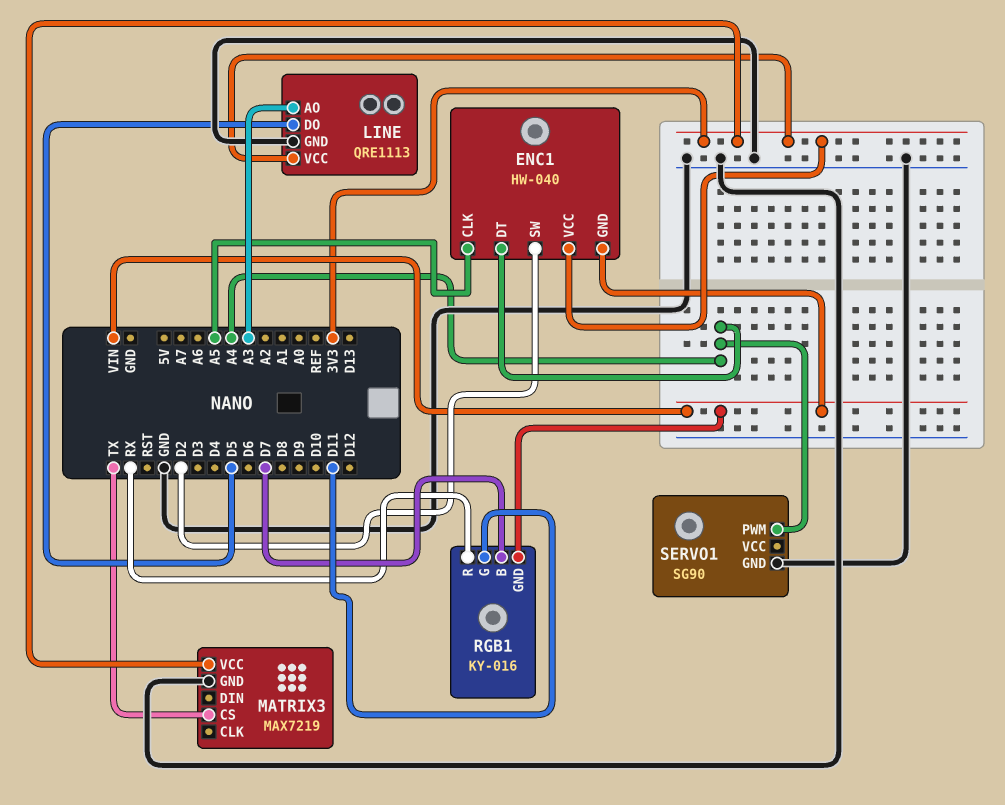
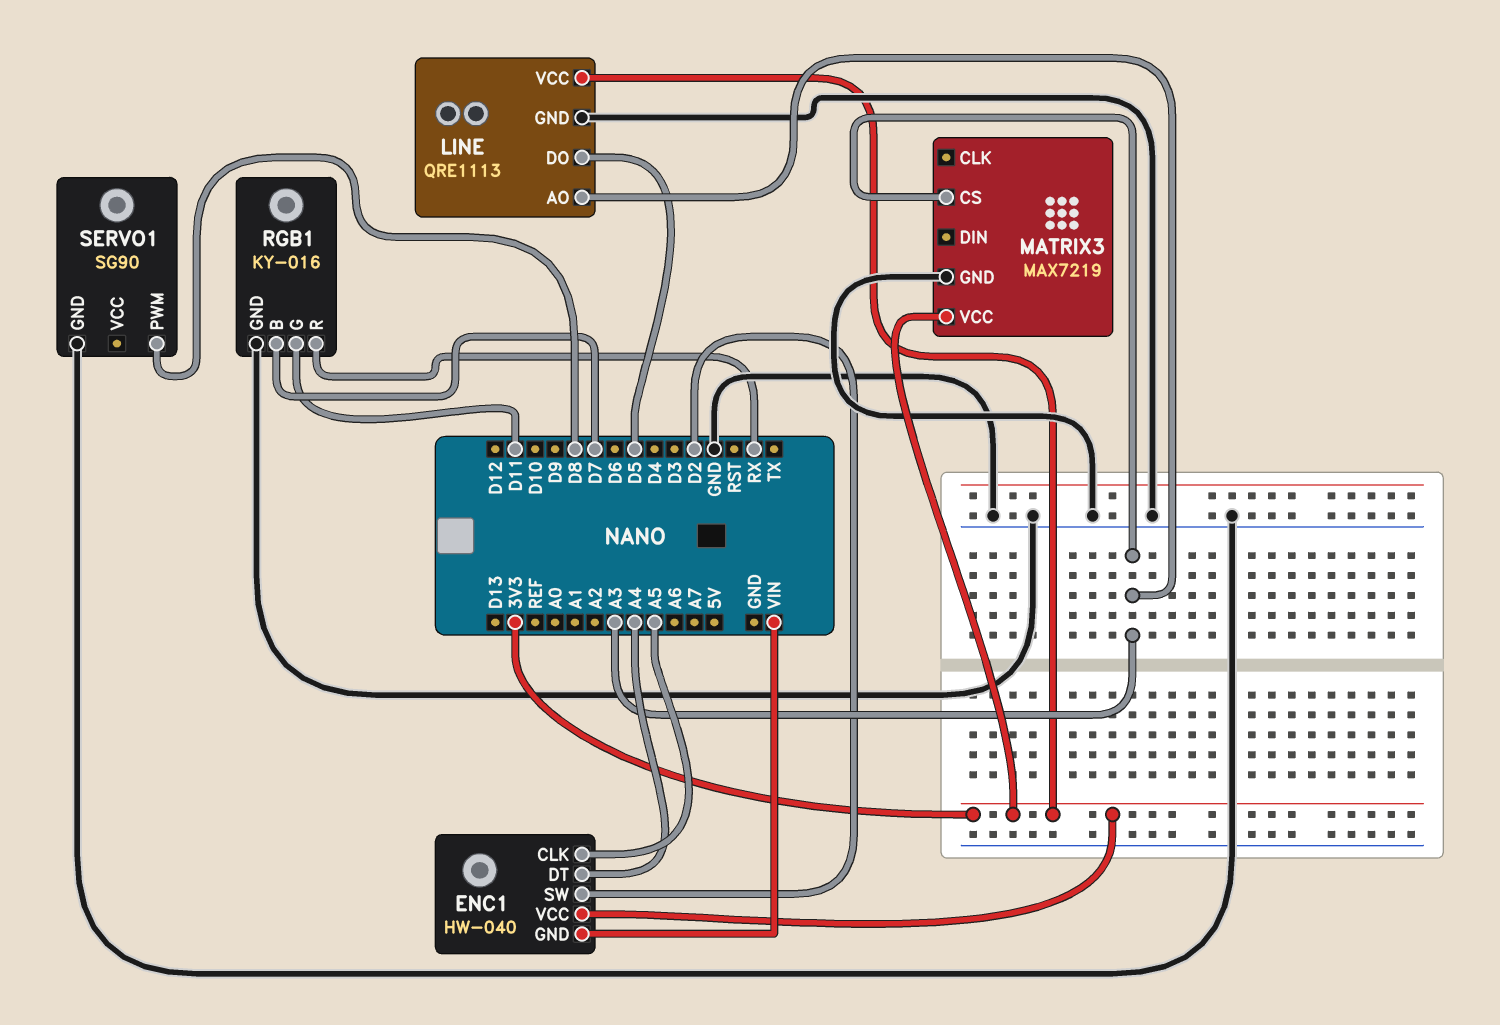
MATRIX3 pin CS: TX -> A3
RGB1 pin GND: VIN -> GND
SERVO1 pin PWM: A4 -> D8

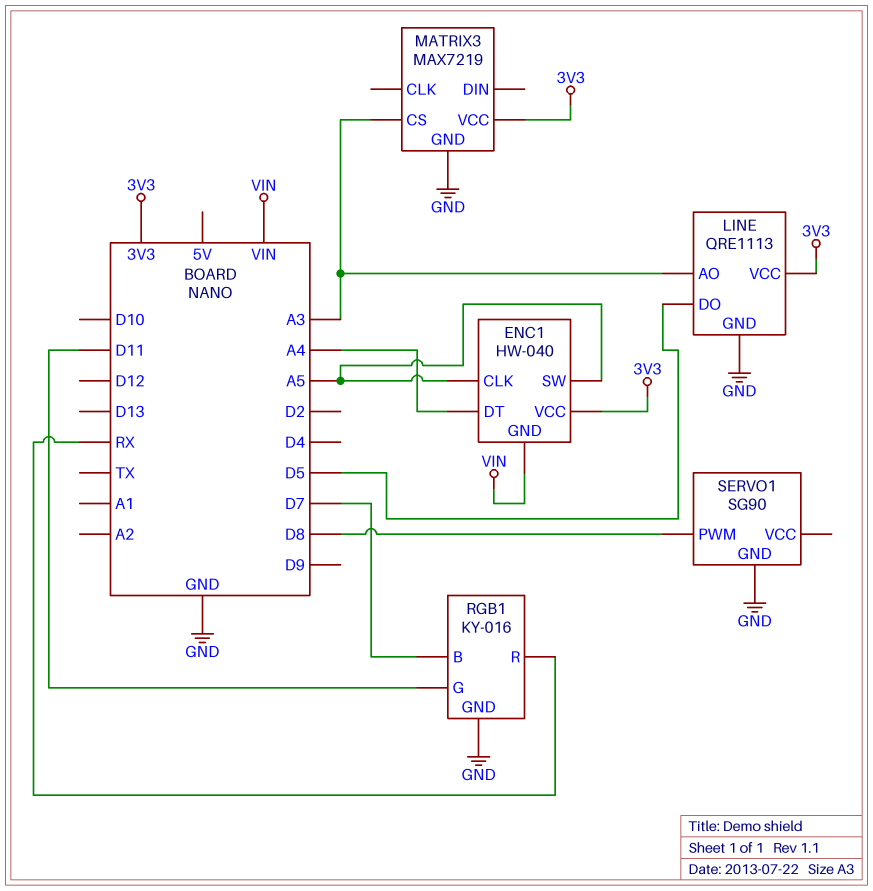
ENC1 pin SW: D2 -> A5

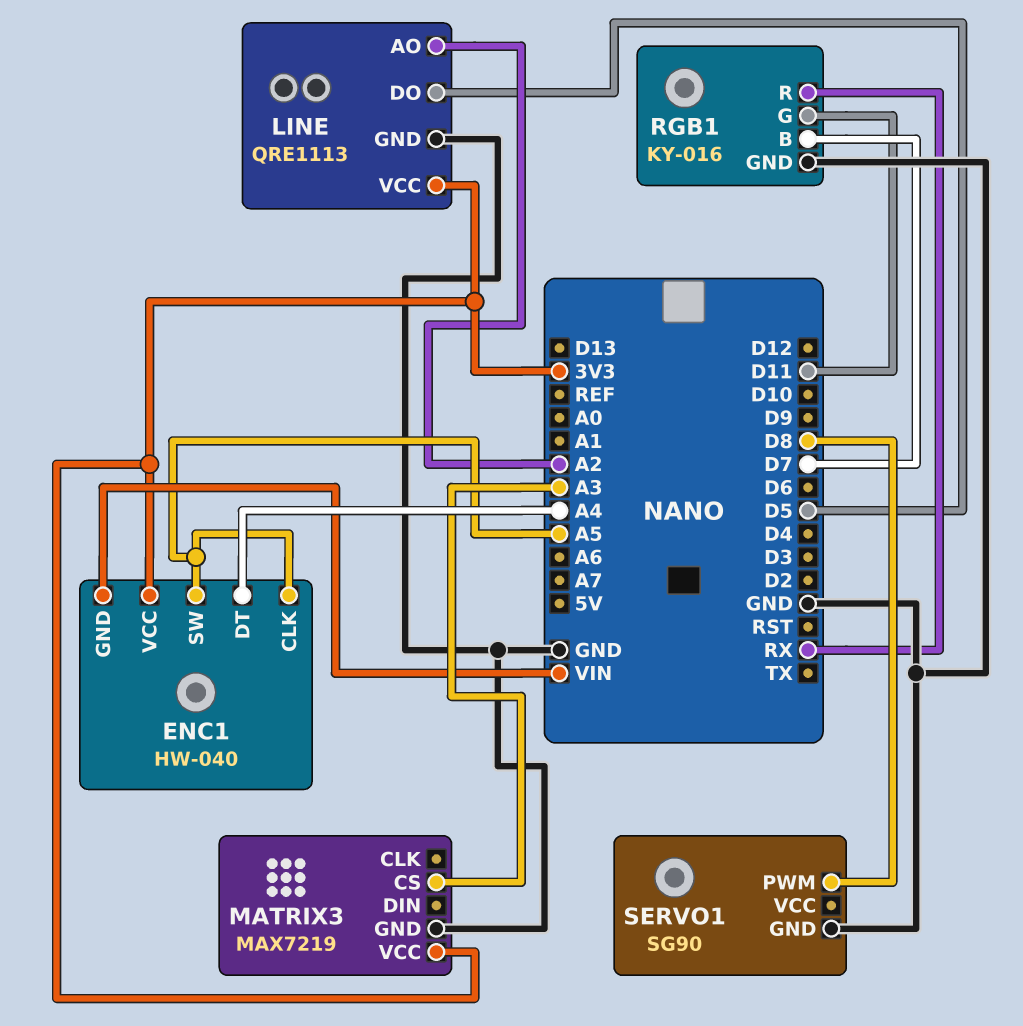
LINE pin AO: A3 -> A2

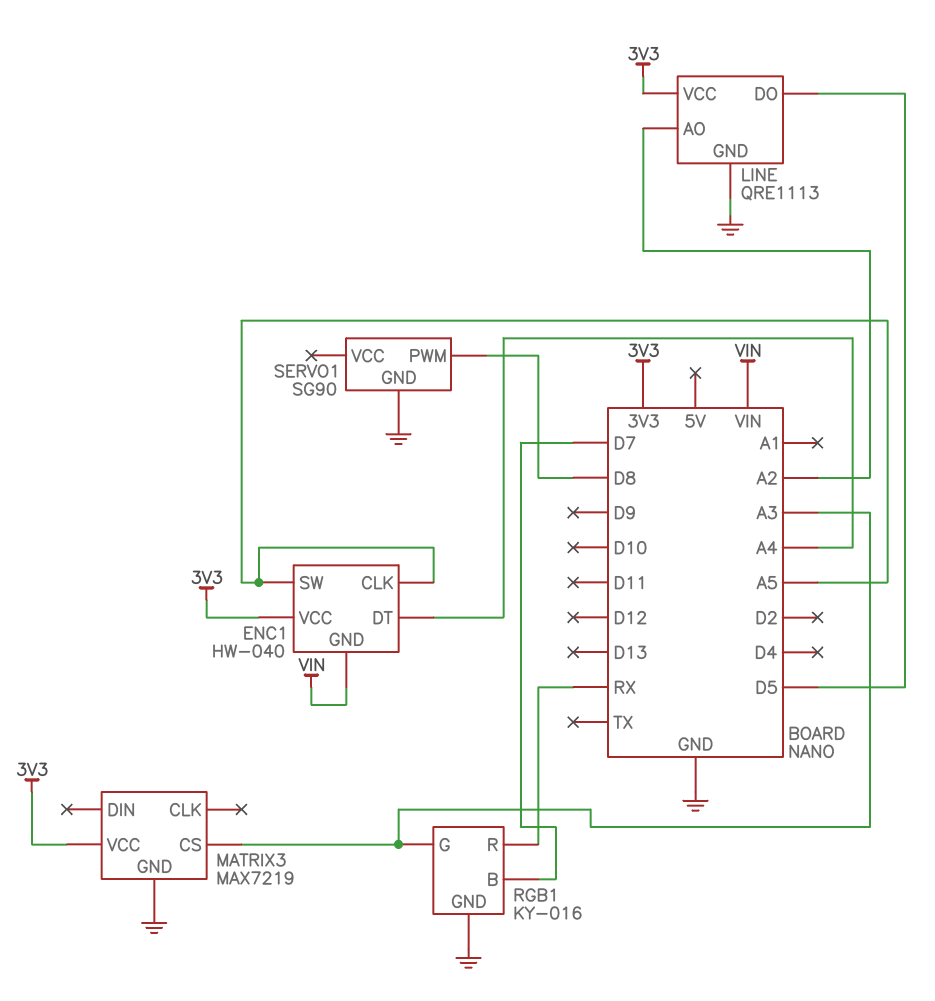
RGB1 pin G: D11 -> A3

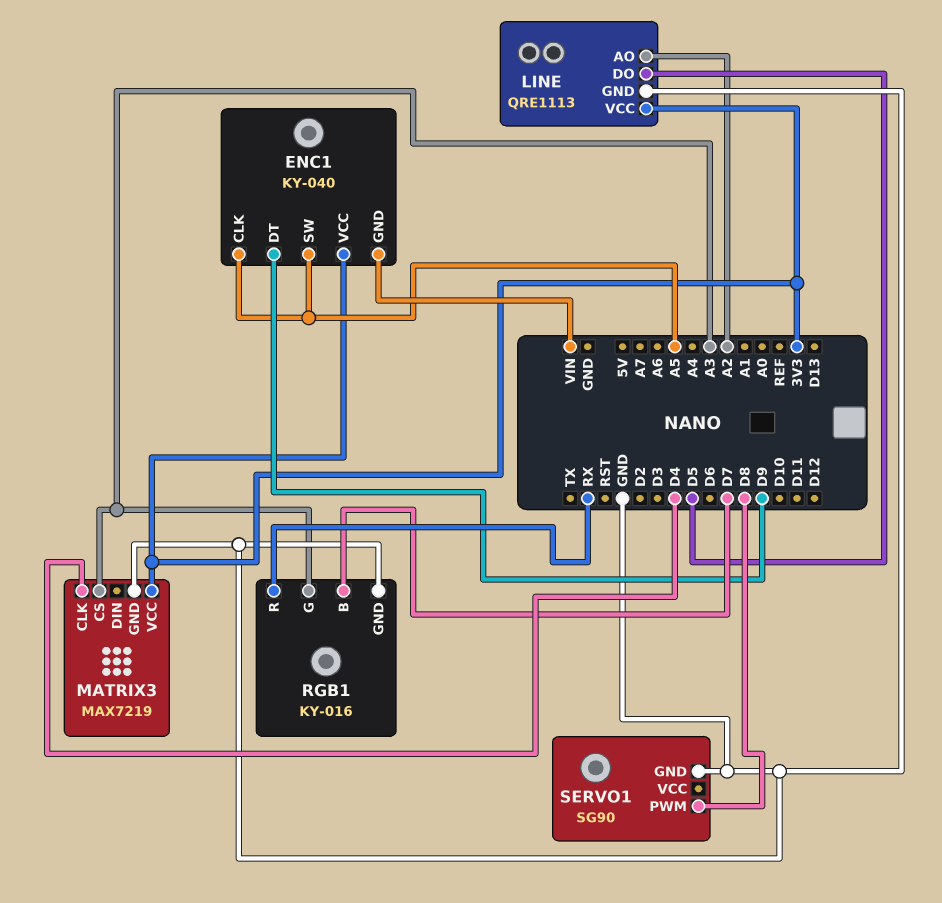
ENC1: HW-040 -> KY-040
ENC1 pin DT: A4 -> D9
MATRIX3 pin CLK: none -> D4

